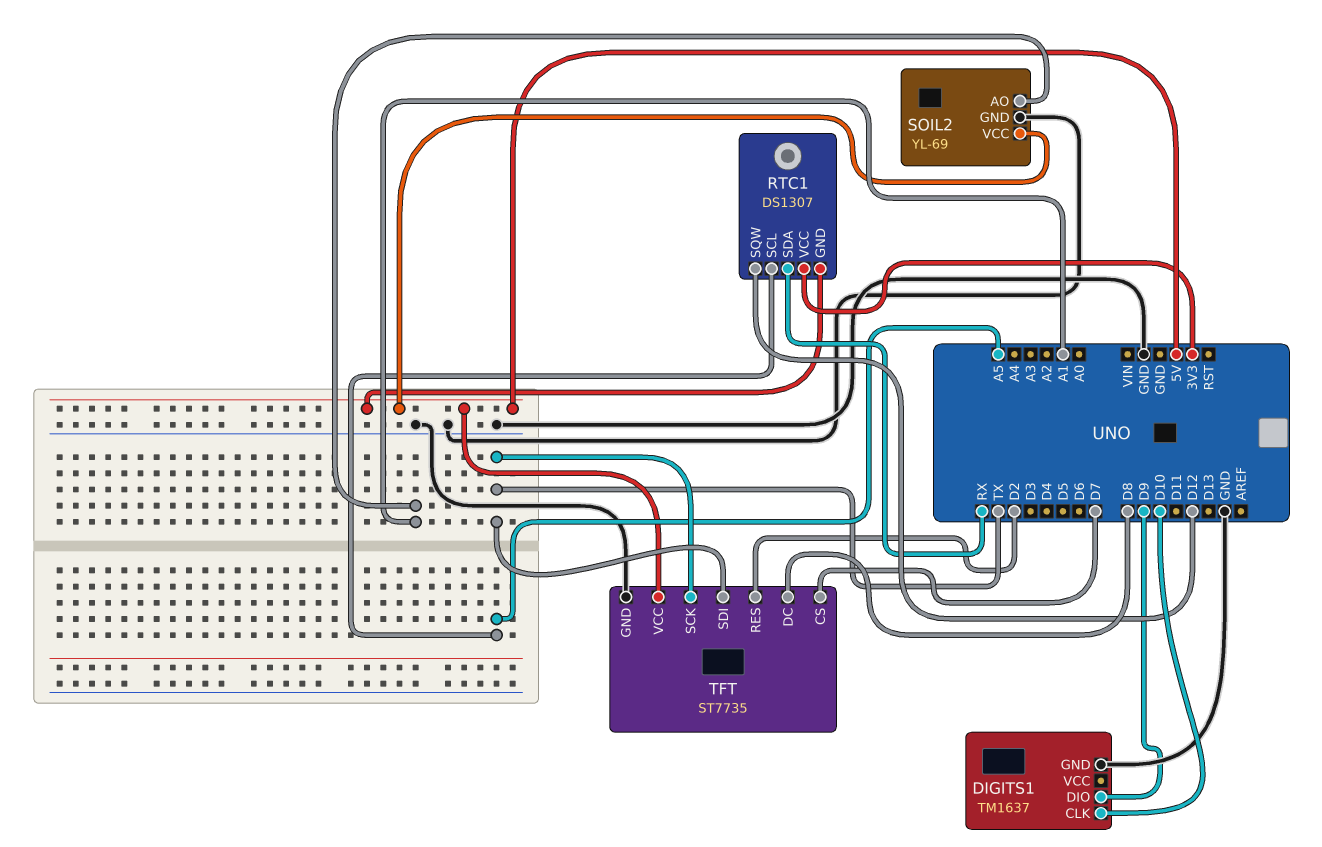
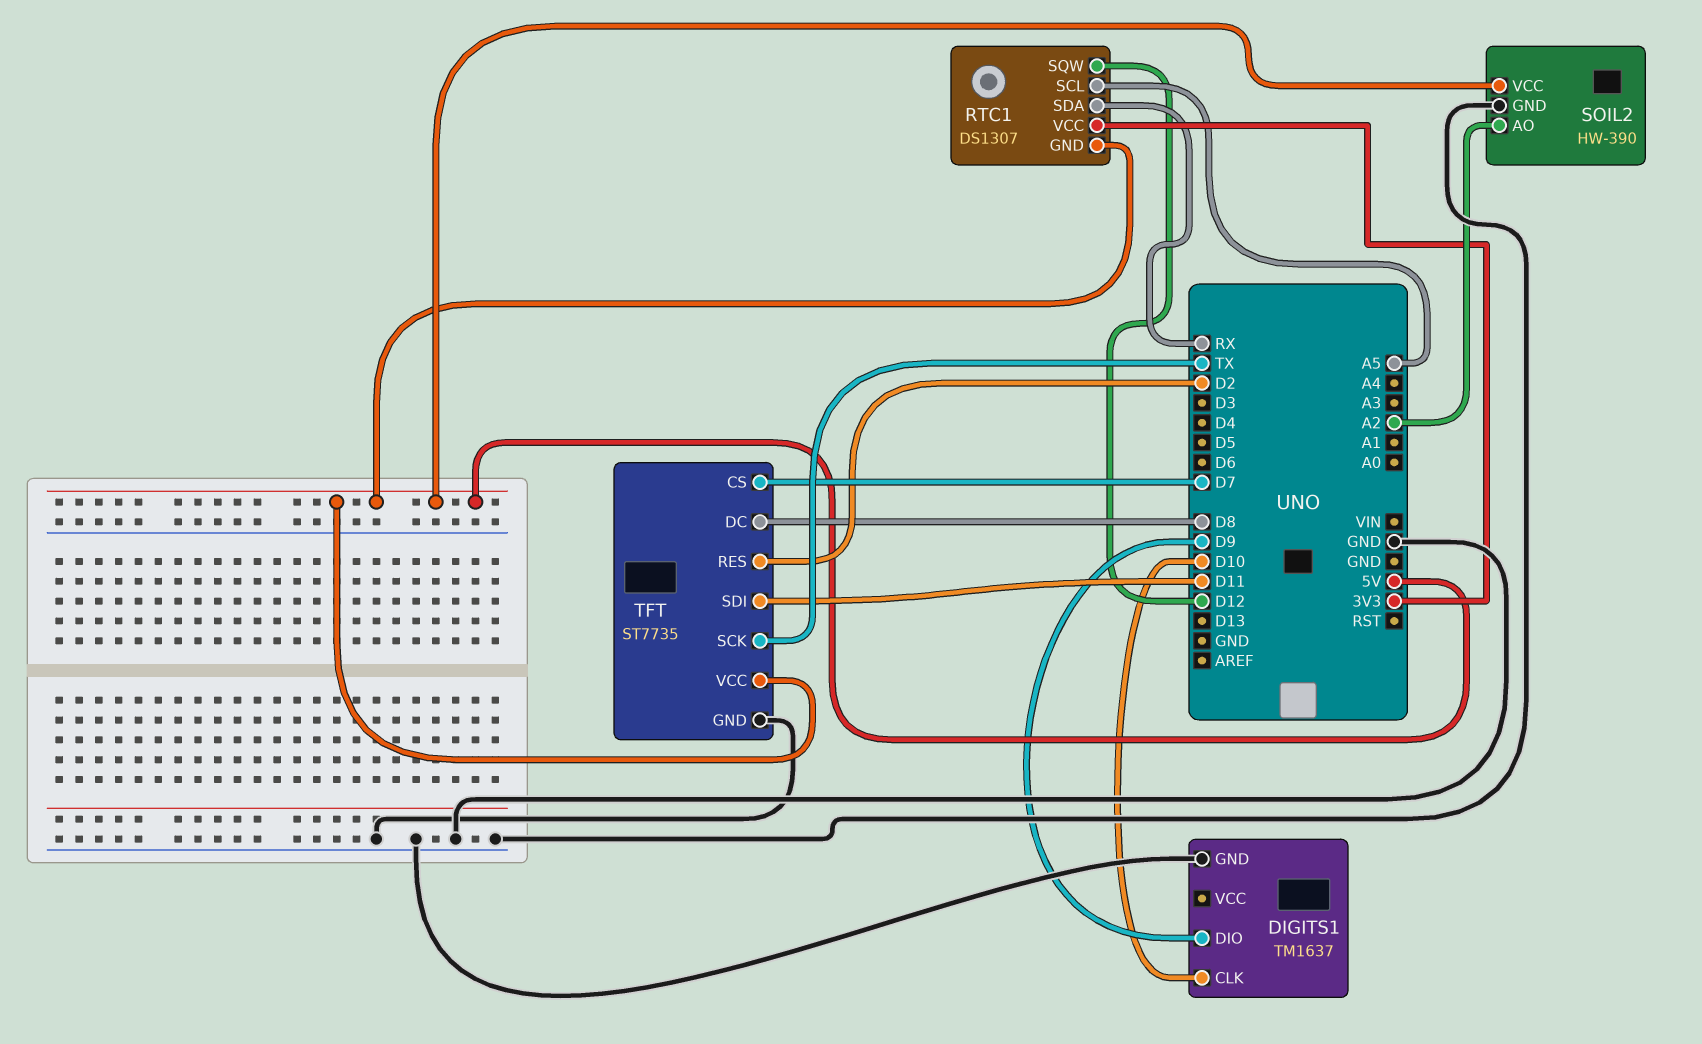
SOIL2: YL-69 -> HW-390
SOIL2 pin AO: A1 -> A2
TFT pin SDI: TX -> D11

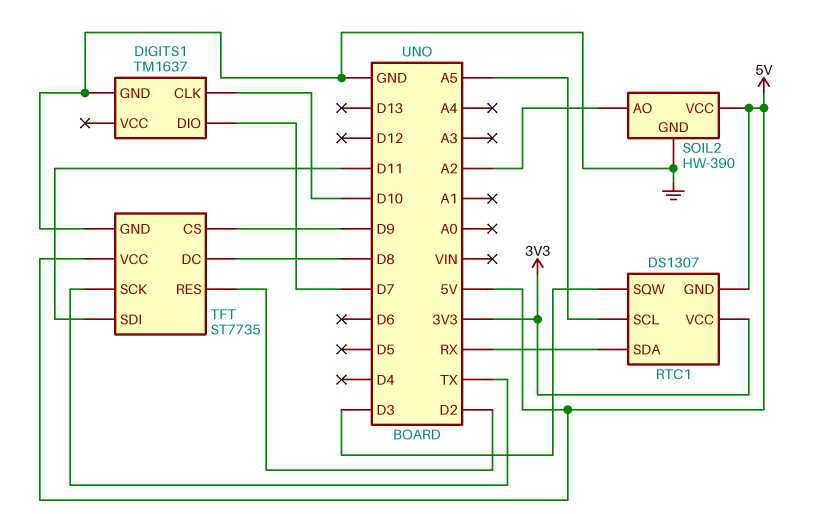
DIGITS1 pin DIO: D9 -> D7
RTC1 pin SQW: D12 -> D3
TFT pin CS: D7 -> D9

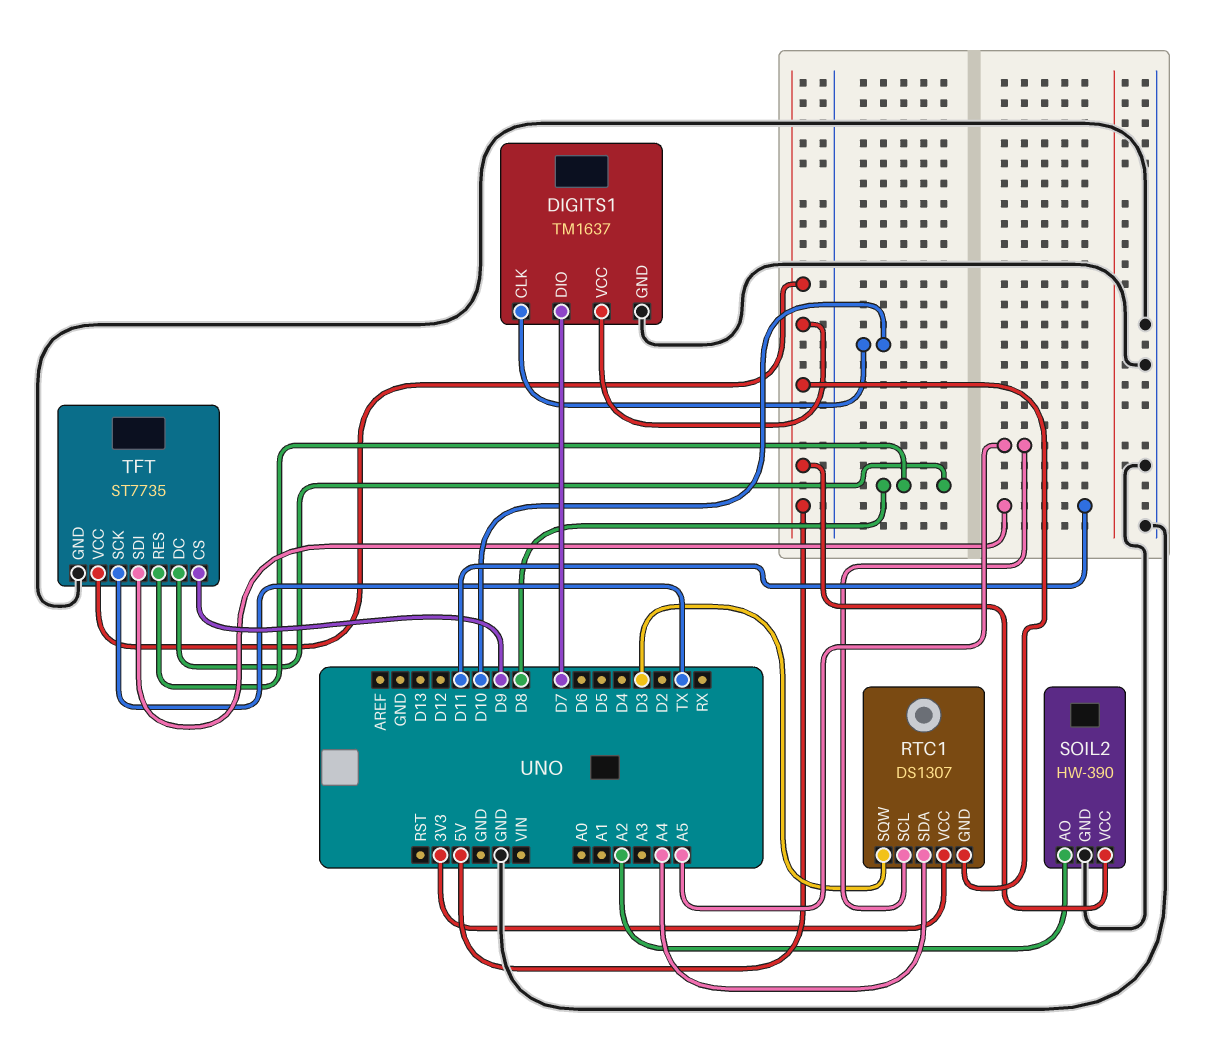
DIGITS1 pin VCC: none -> 5V
RTC1 pin SDA: RX -> A4
TFT pin RES: D2 -> D8

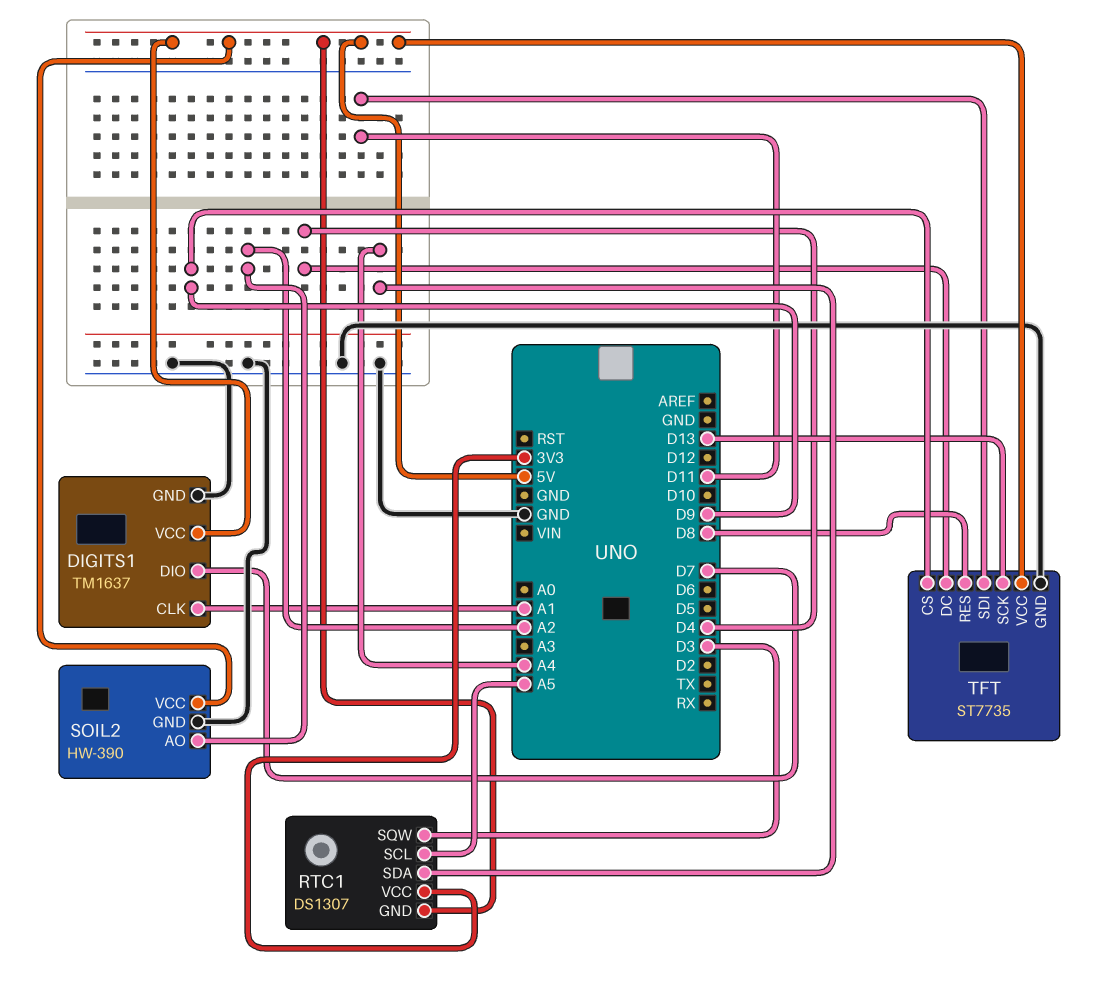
DIGITS1 pin CLK: D10 -> A1
TFT pin DC: D8 -> D4
TFT pin SCK: TX -> D13

